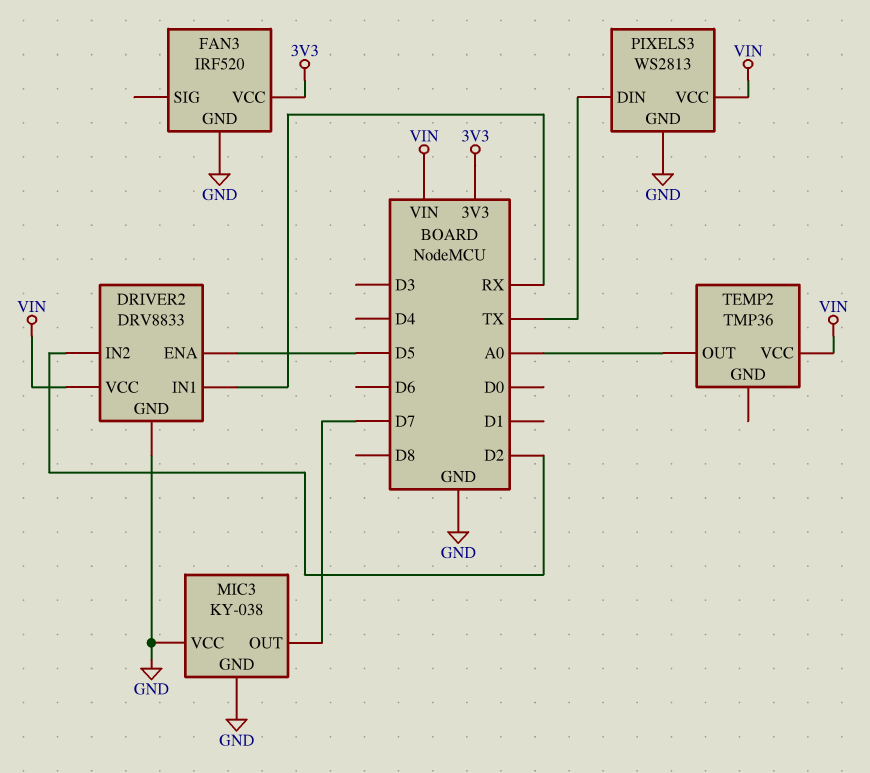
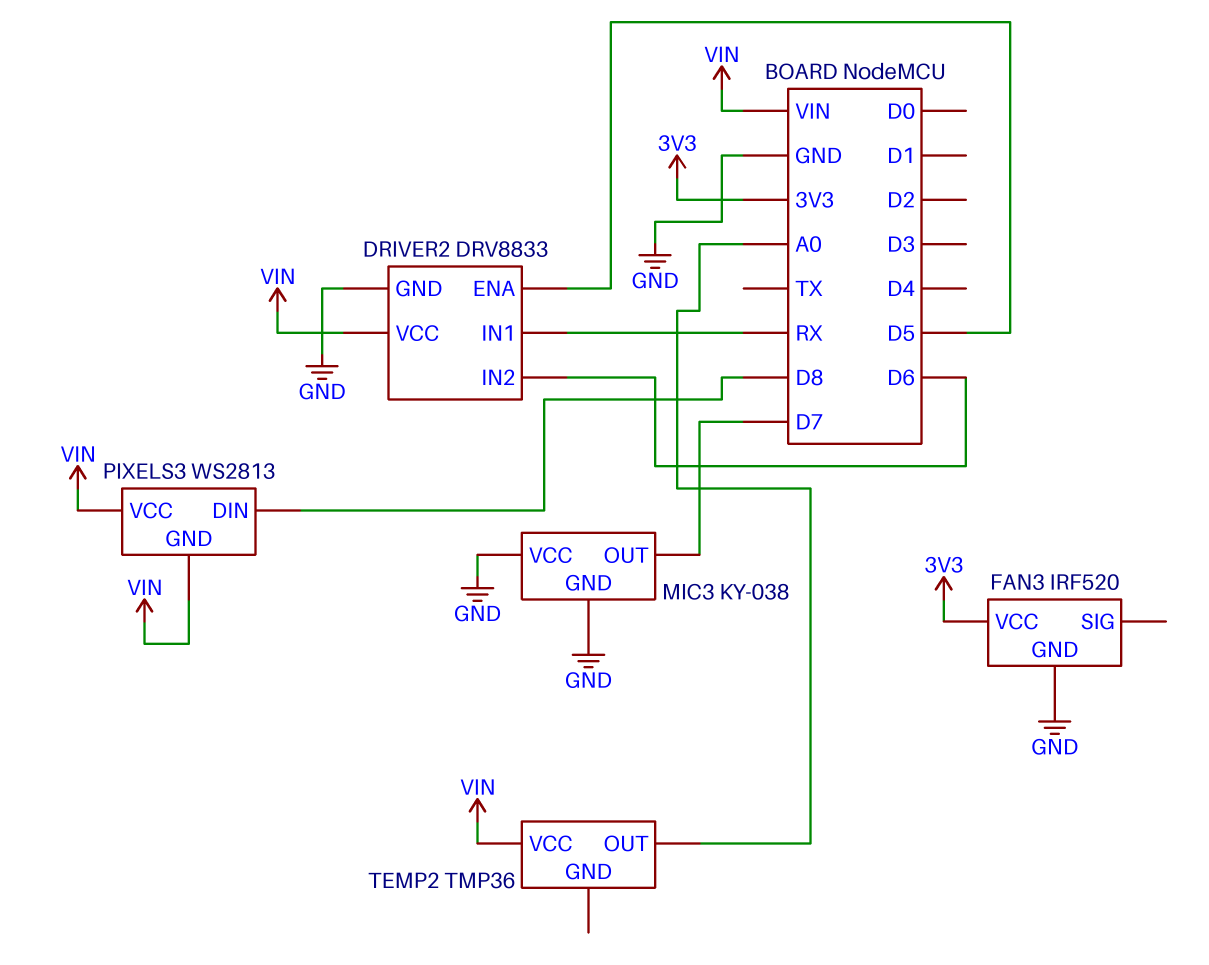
DRIVER2 pin IN2: D2 -> D6
PIXELS3 pin DIN: TX -> D8
PIXELS3 pin GND: GND -> VIN

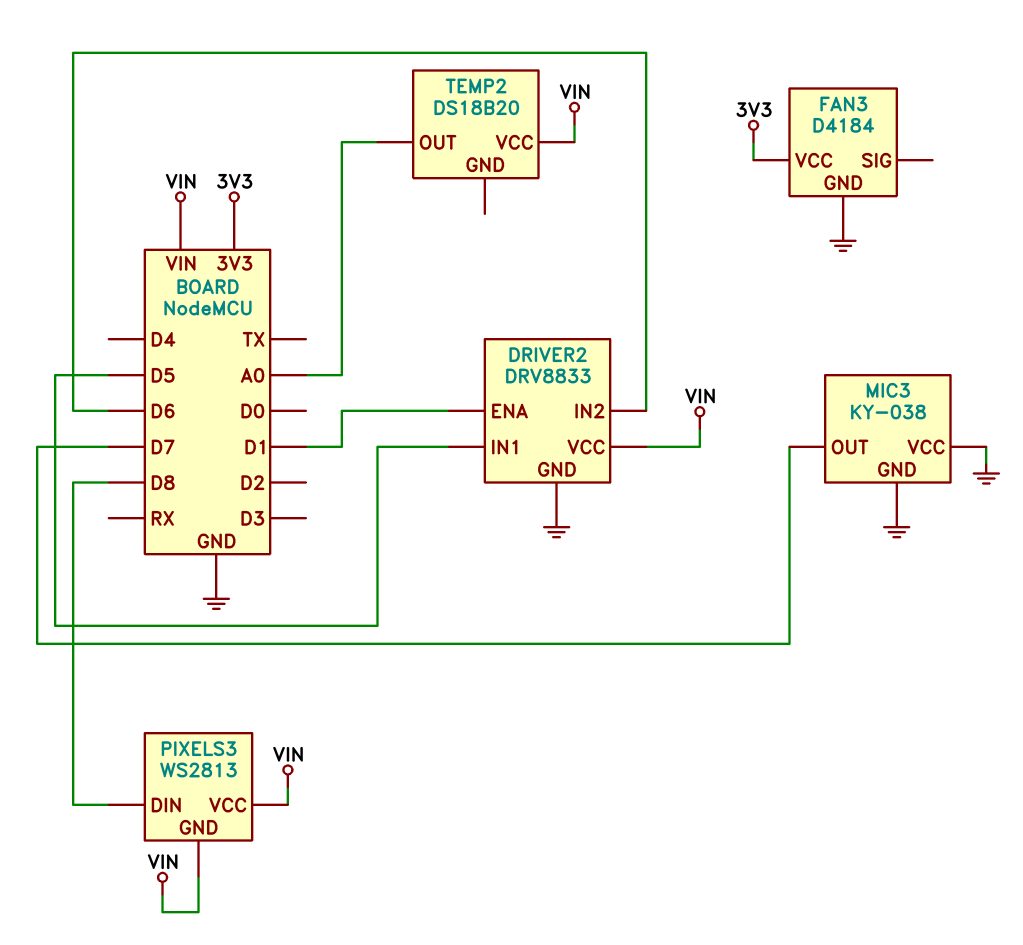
DRIVER2 pin ENA: D5 -> D1
DRIVER2 pin IN1: RX -> D5
FAN3: IRF520 -> D4184
TEMP2: TMP36 -> DS18B20

